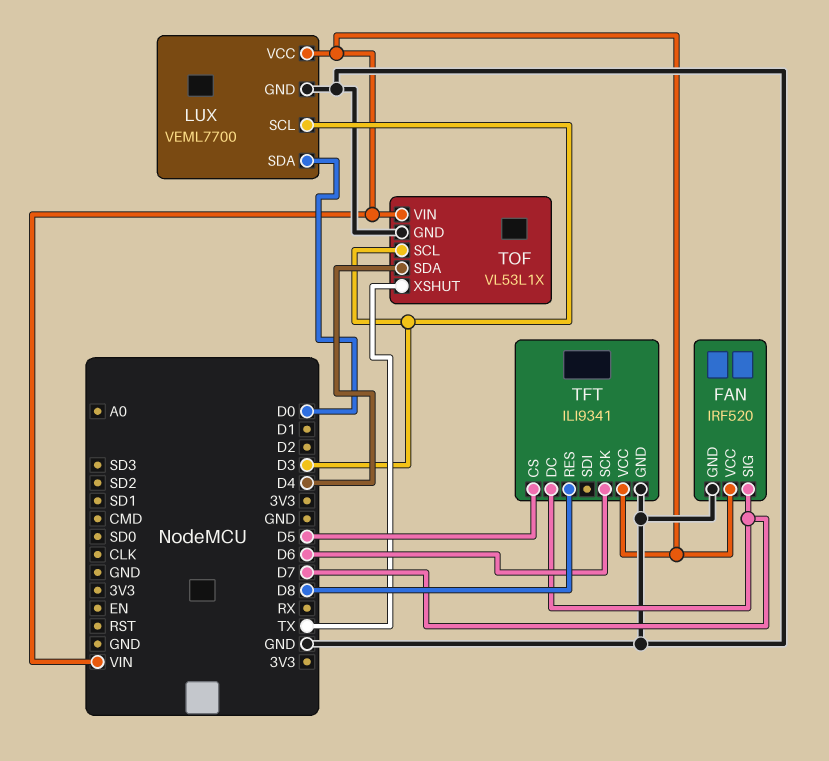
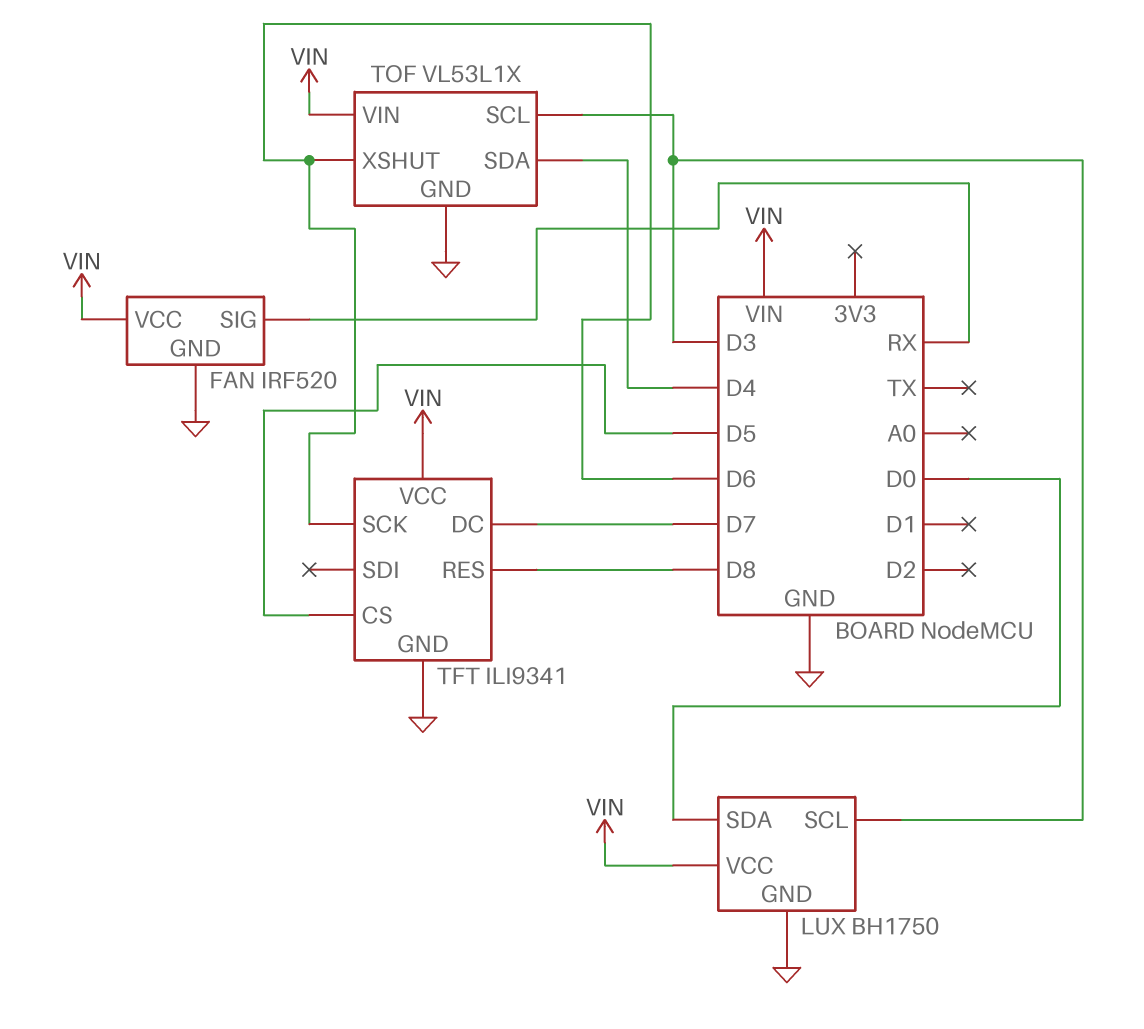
FAN pin SIG: D7 -> RX
LUX: VEML7700 -> BH1750
TOF pin XSHUT: TX -> D6

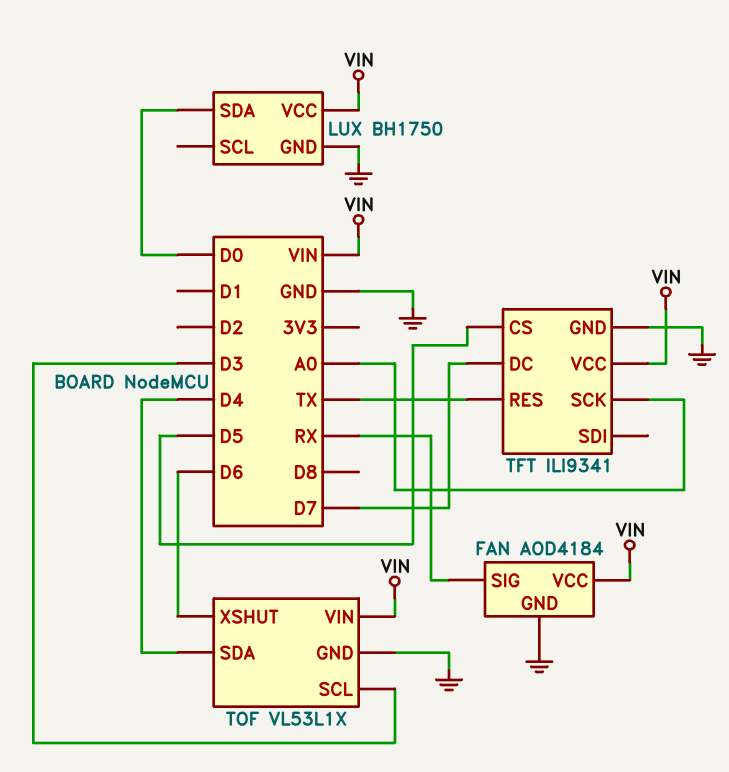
FAN: IRF520 -> AOD4184
LUX pin SCL: D3 -> none
TFT pin RES: D8 -> TX
TFT pin SCK: D6 -> A0

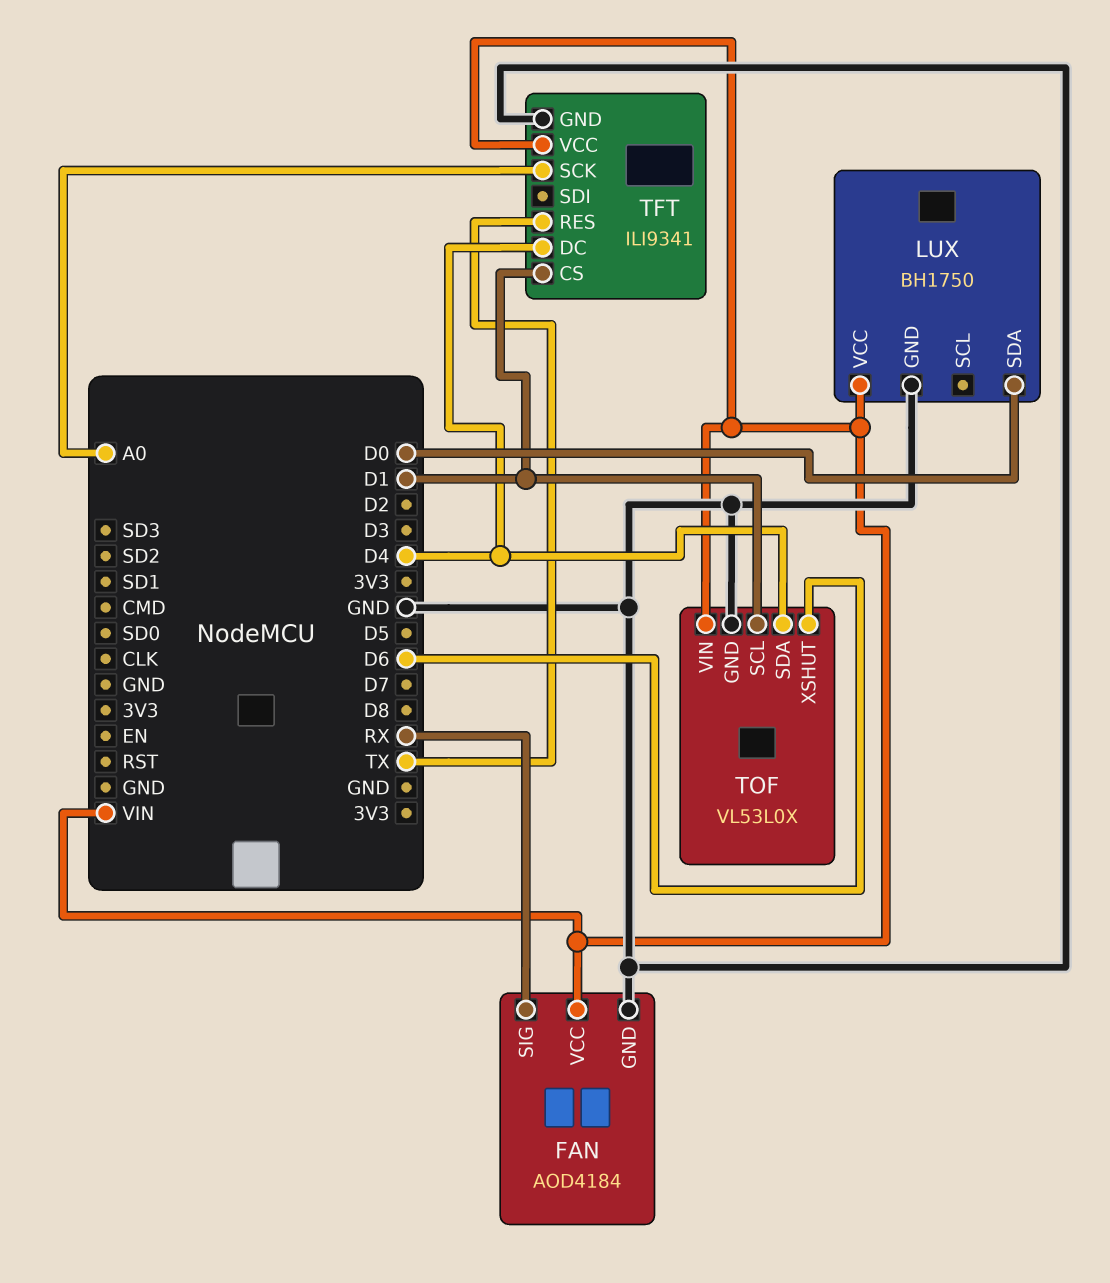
TFT pin CS: D5 -> D1
TFT pin DC: D7 -> D4
TOF: VL53L1X -> VL53L0X
TOF pin SCL: D3 -> D1

